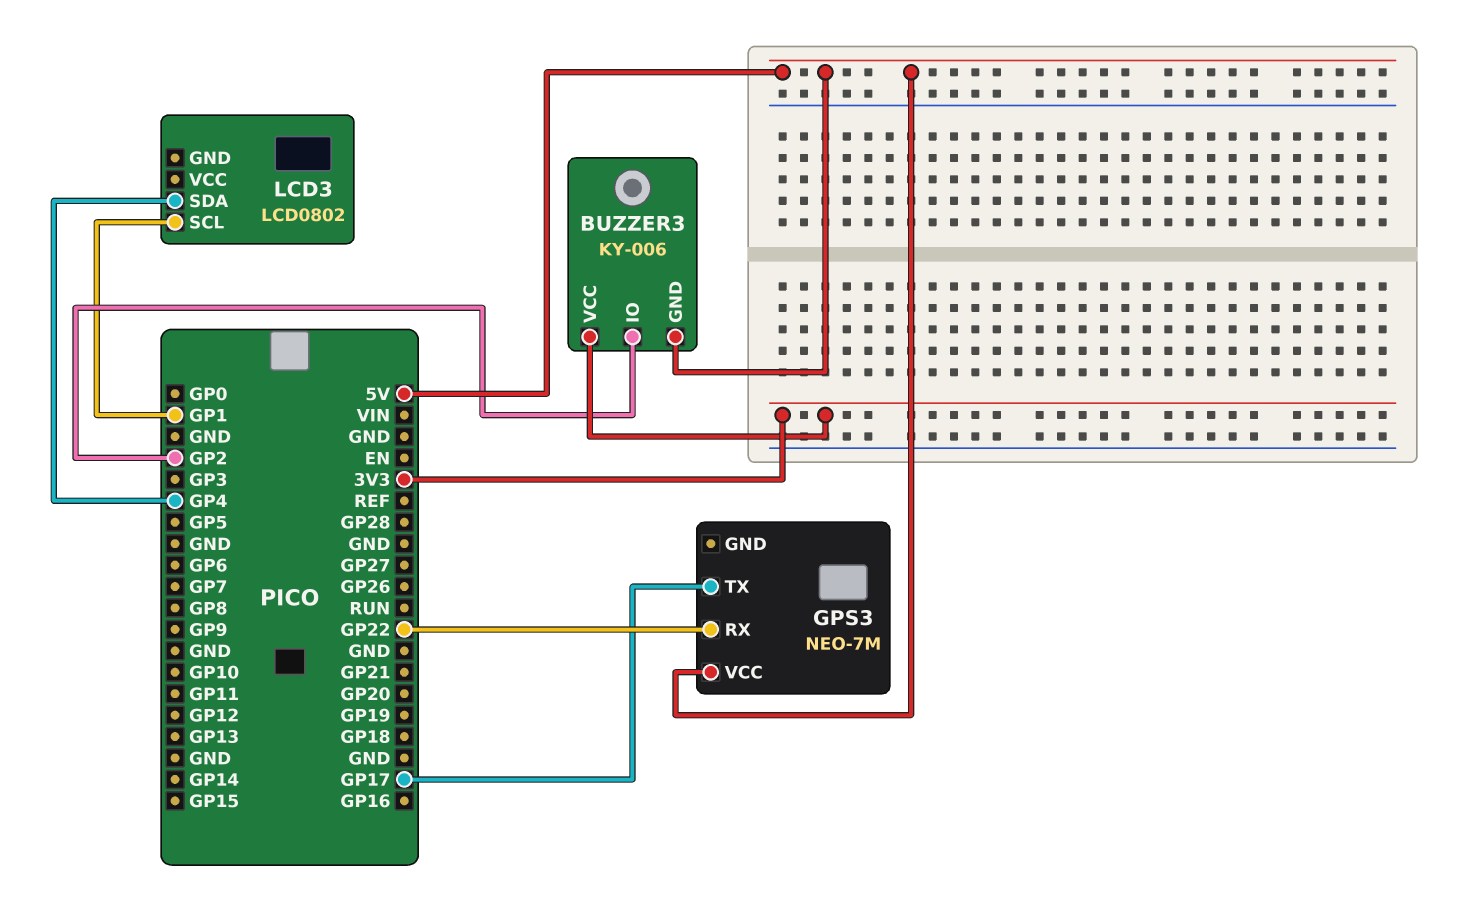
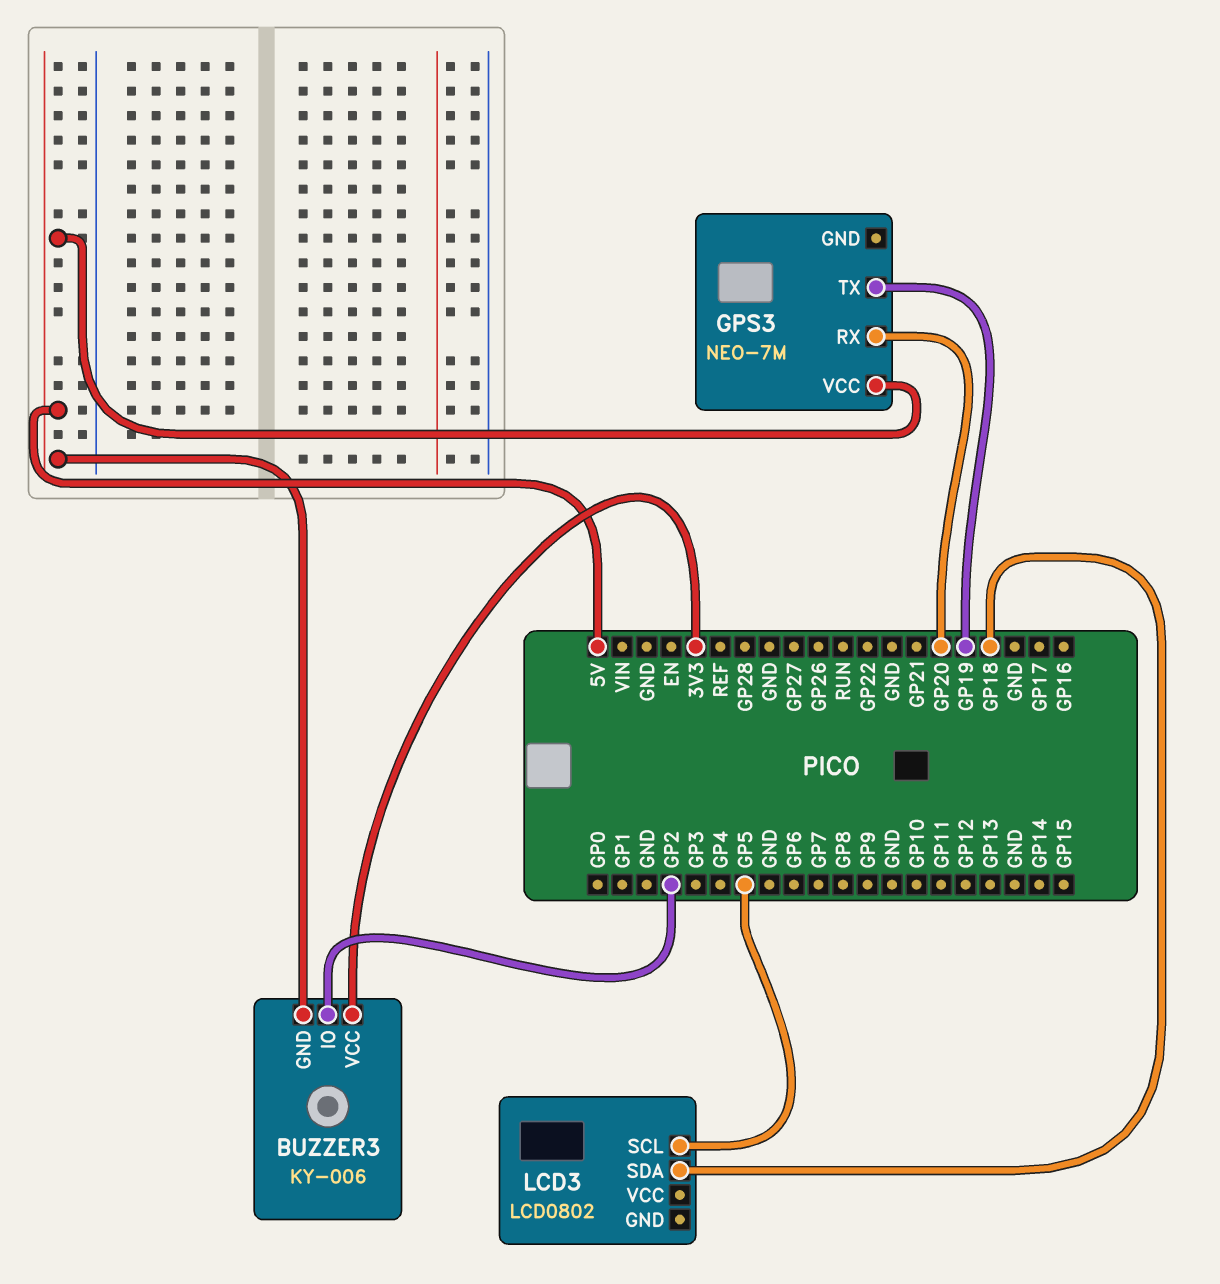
GPS3 pin RX: GP22 -> GP20
GPS3 pin TX: GP17 -> GP19
LCD3 pin SCL: GP1 -> GP5
LCD3 pin SDA: GP4 -> GP18

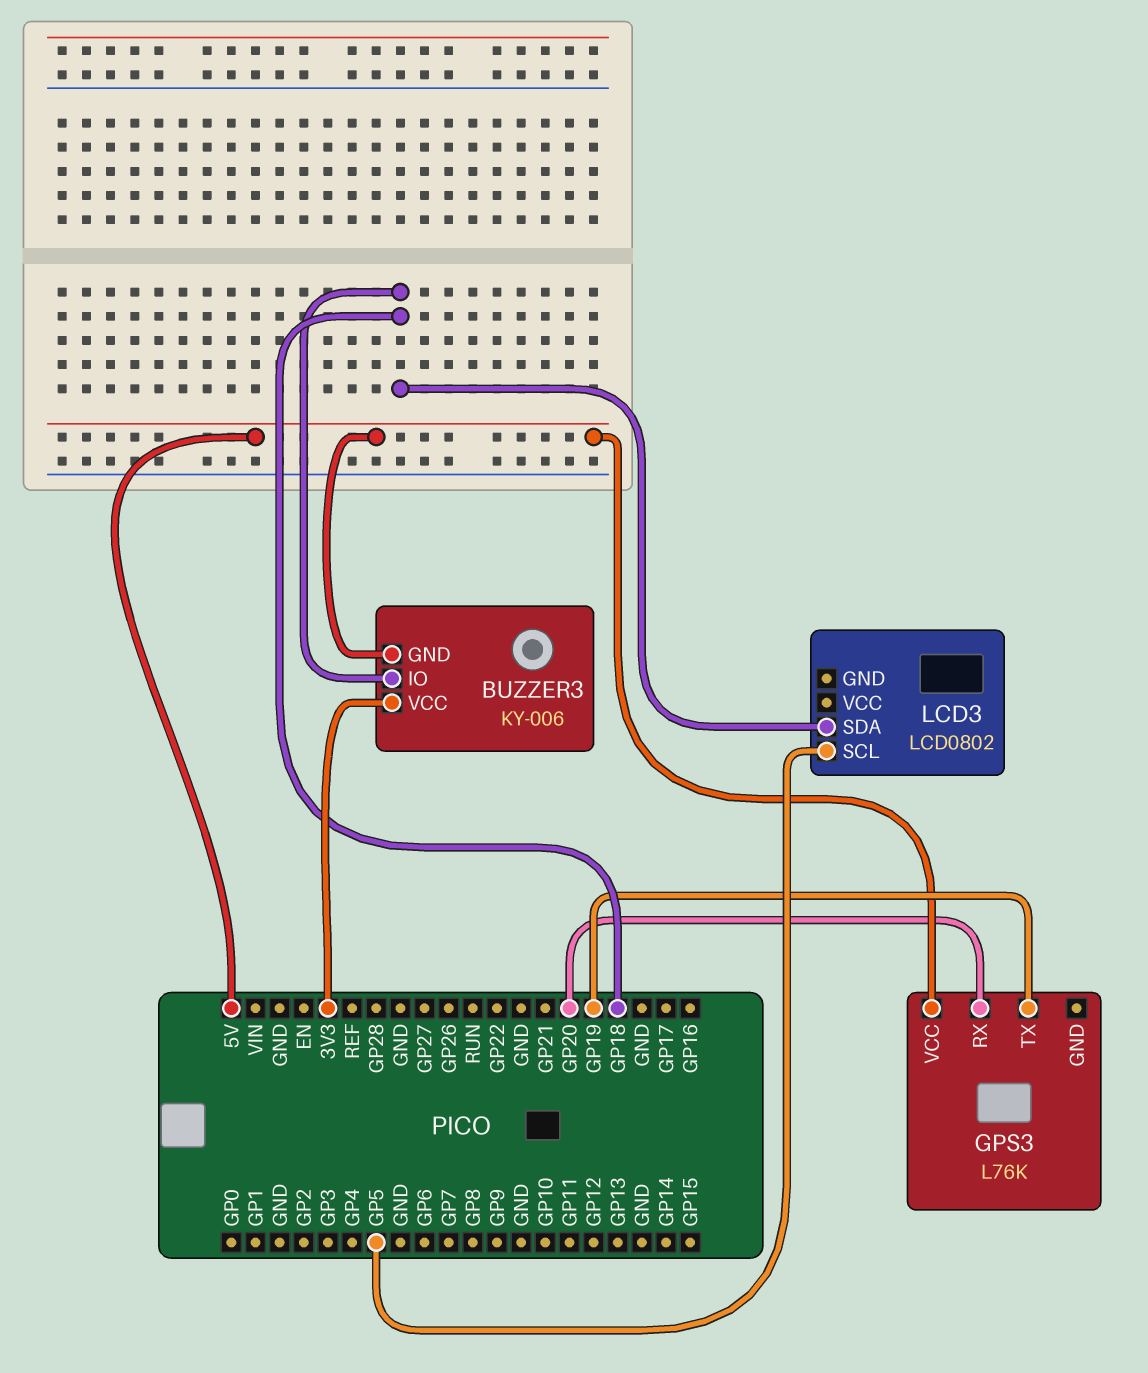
BUZZER3 pin IO: GP2 -> GP18
GPS3: NEO-7M -> L76K

